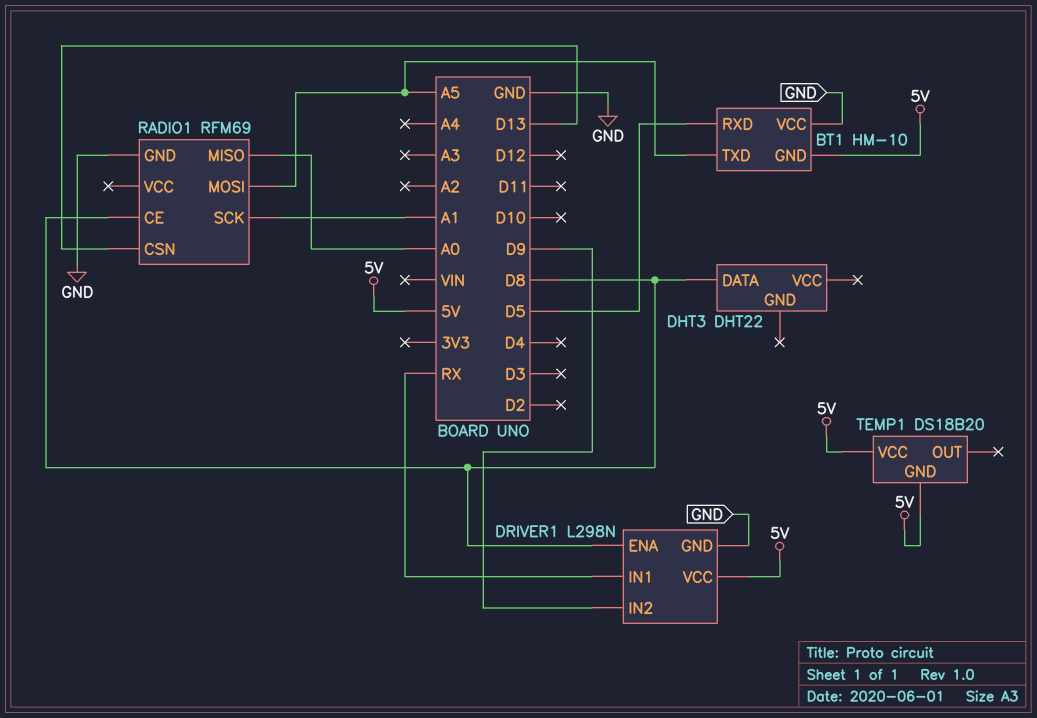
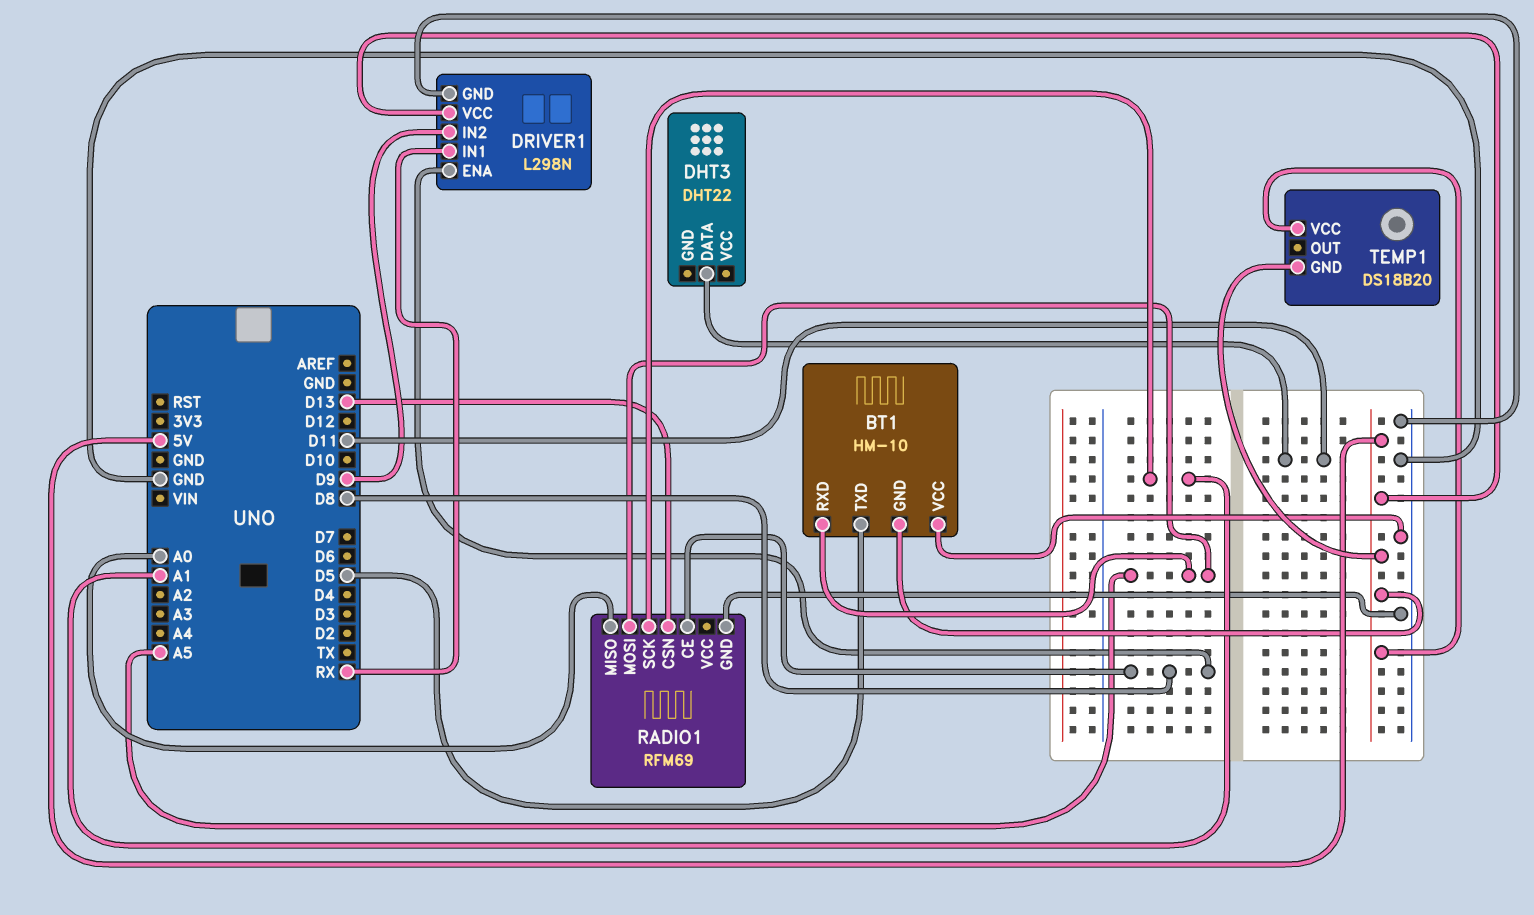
BT1 pin RXD: D5 -> A5
BT1 pin TXD: A5 -> D5
DHT3 pin DATA: D8 -> D11

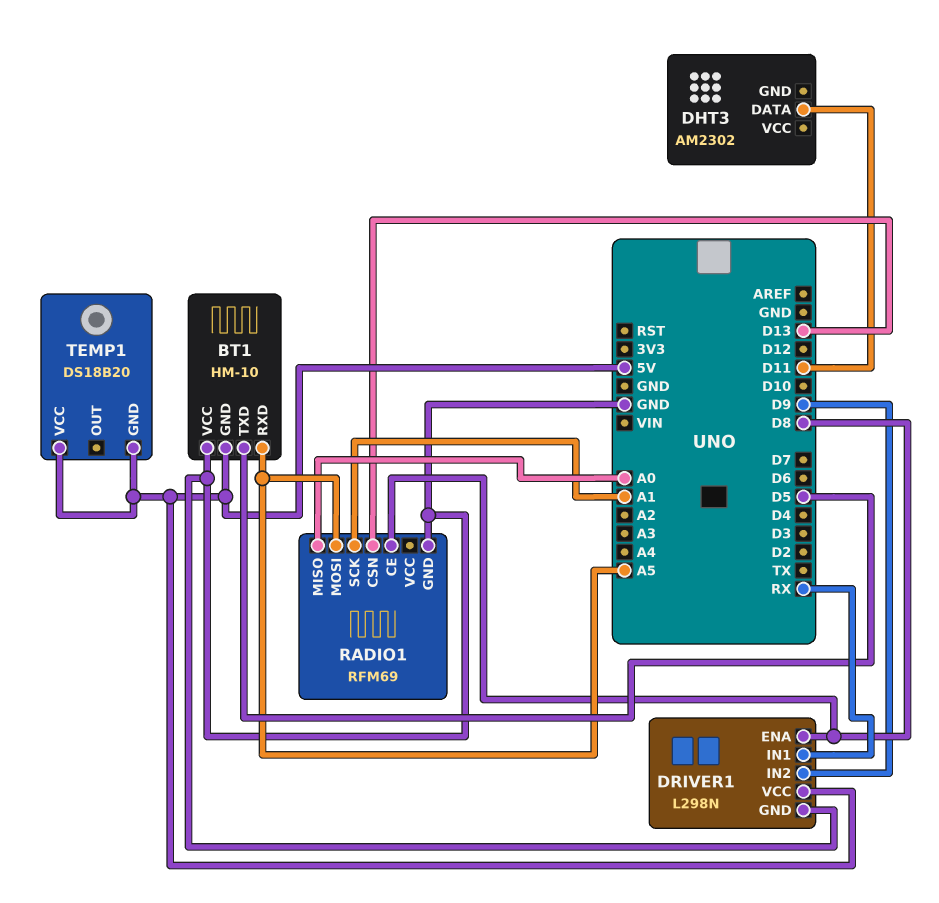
DHT3: DHT22 -> AM2302

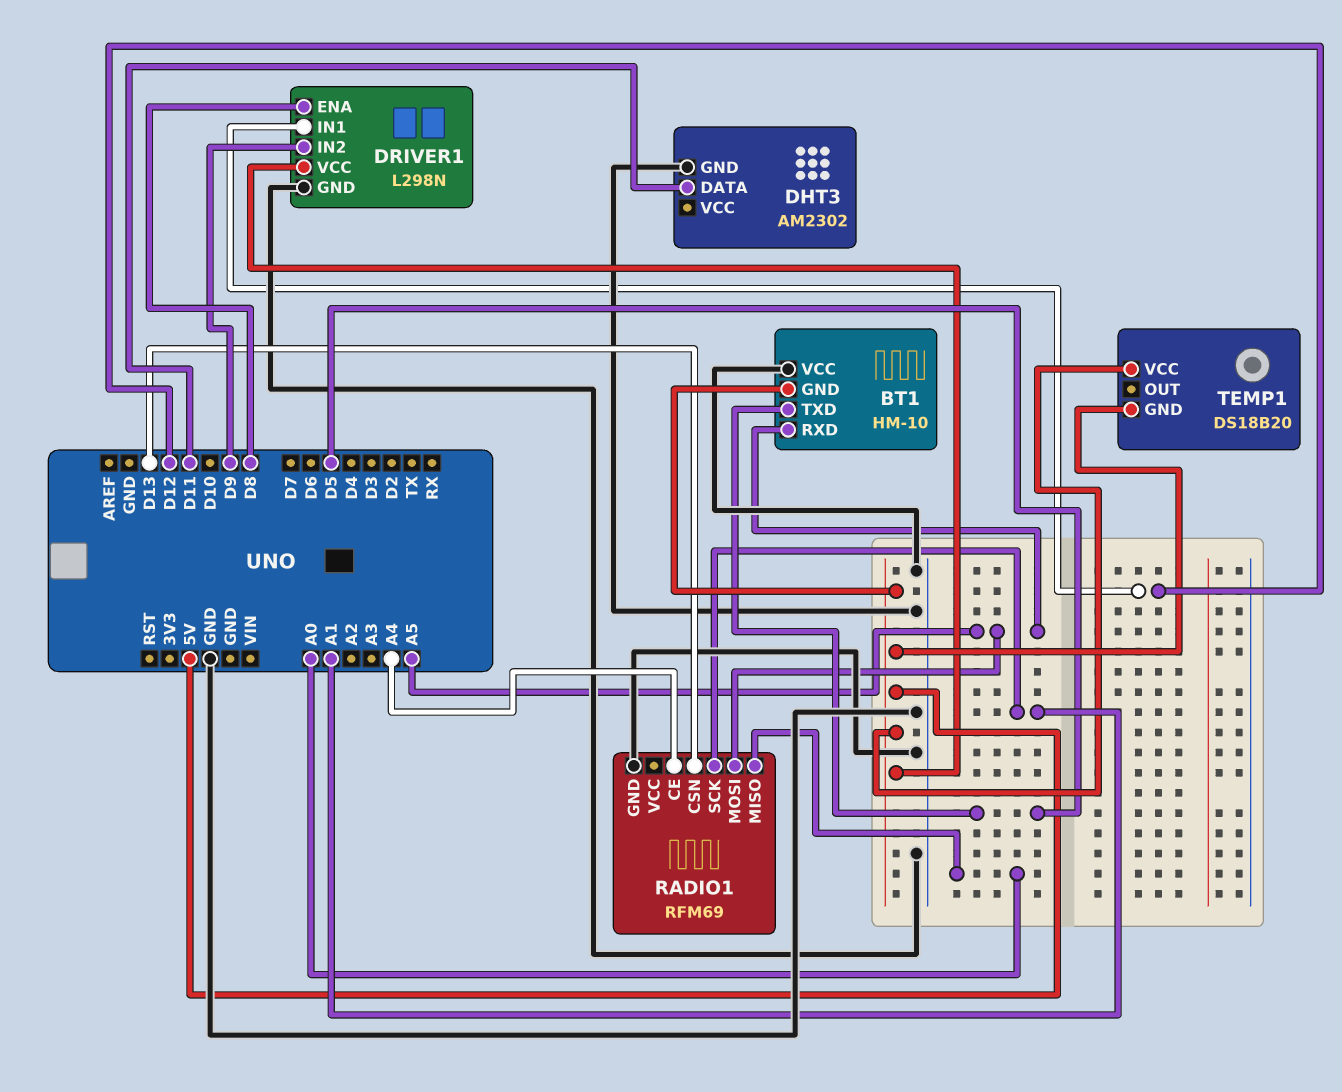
DHT3 pin GND: none -> GND
DRIVER1 pin IN1: RX -> D12
RADIO1 pin CE: D8 -> A4

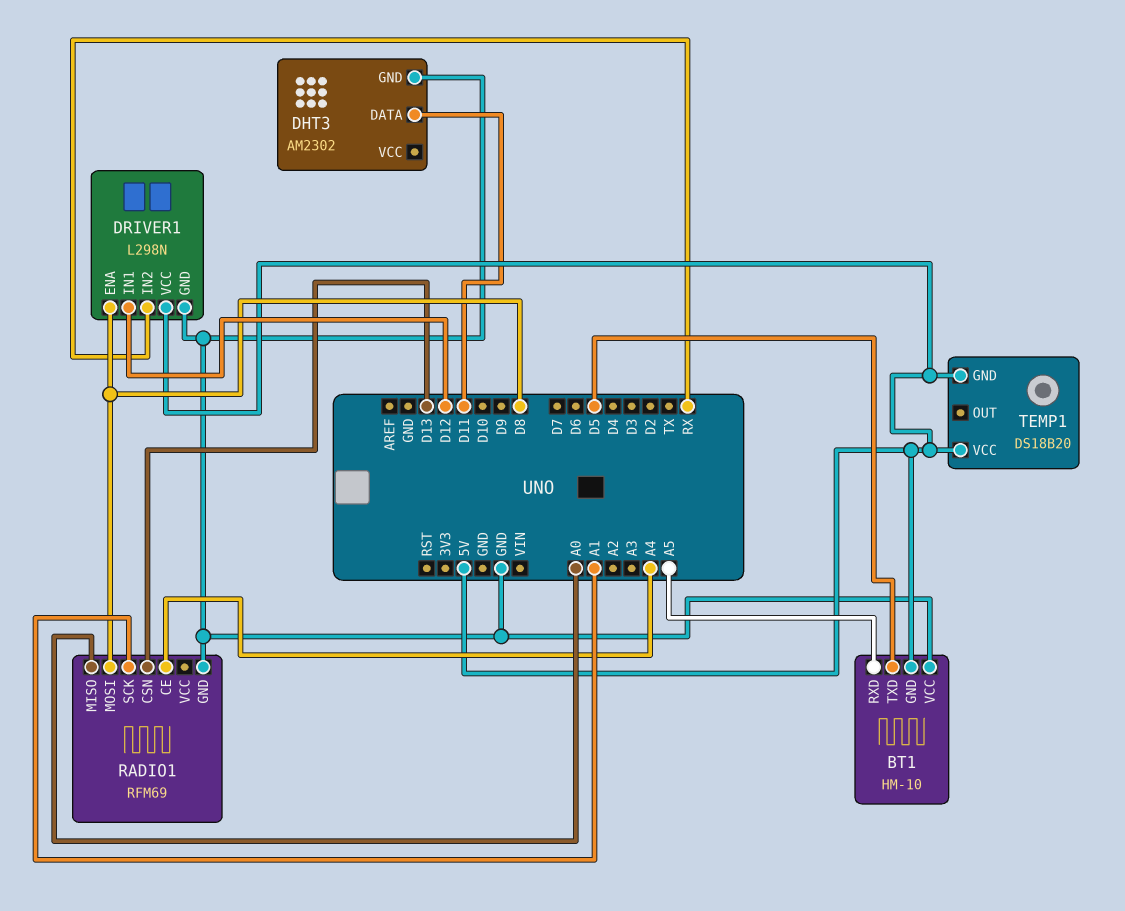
DRIVER1 pin IN2: D9 -> RX
RADIO1 pin MOSI: A5 -> D8

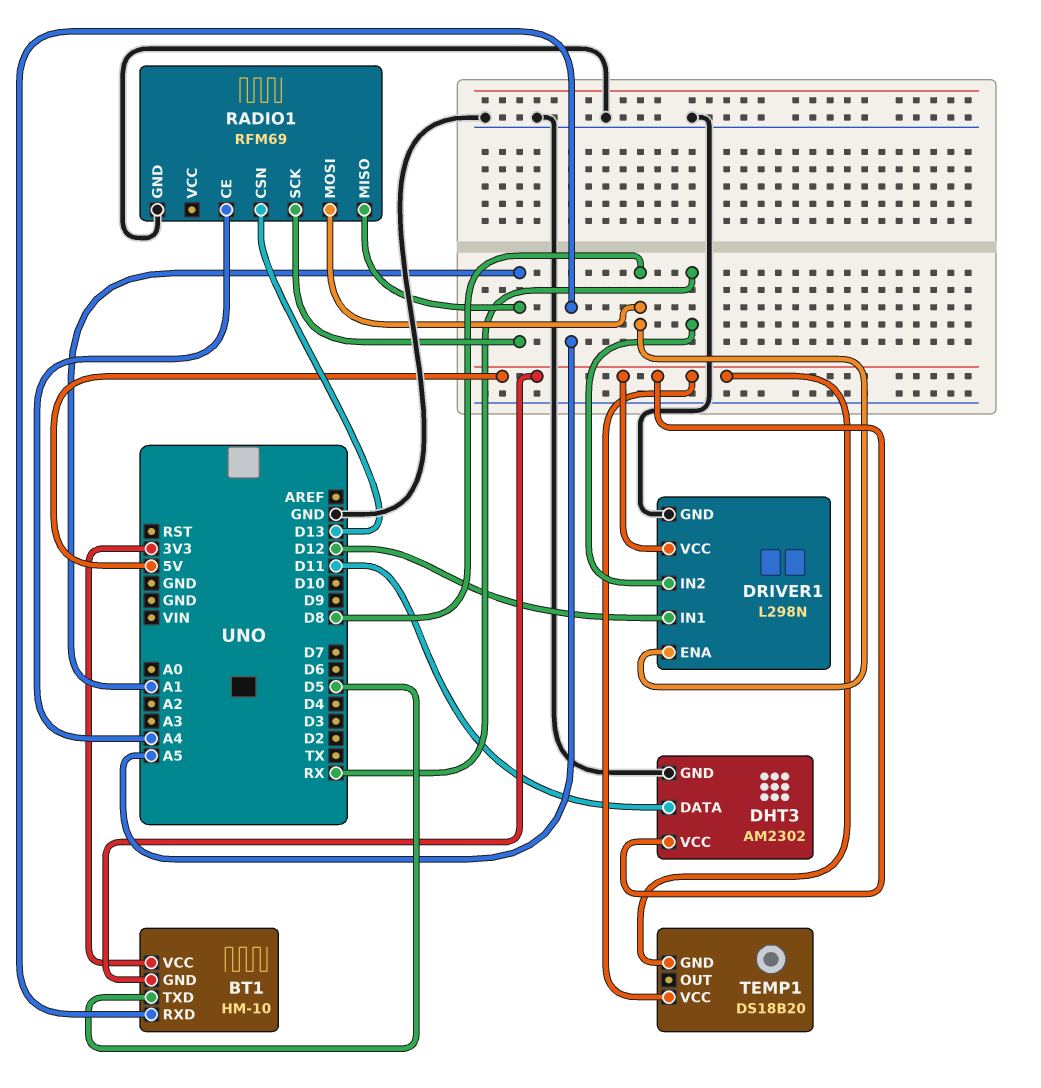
BT1 pin VCC: GND -> 3V3
DHT3 pin VCC: none -> 5V
RADIO1 pin MISO: A0 -> A1

